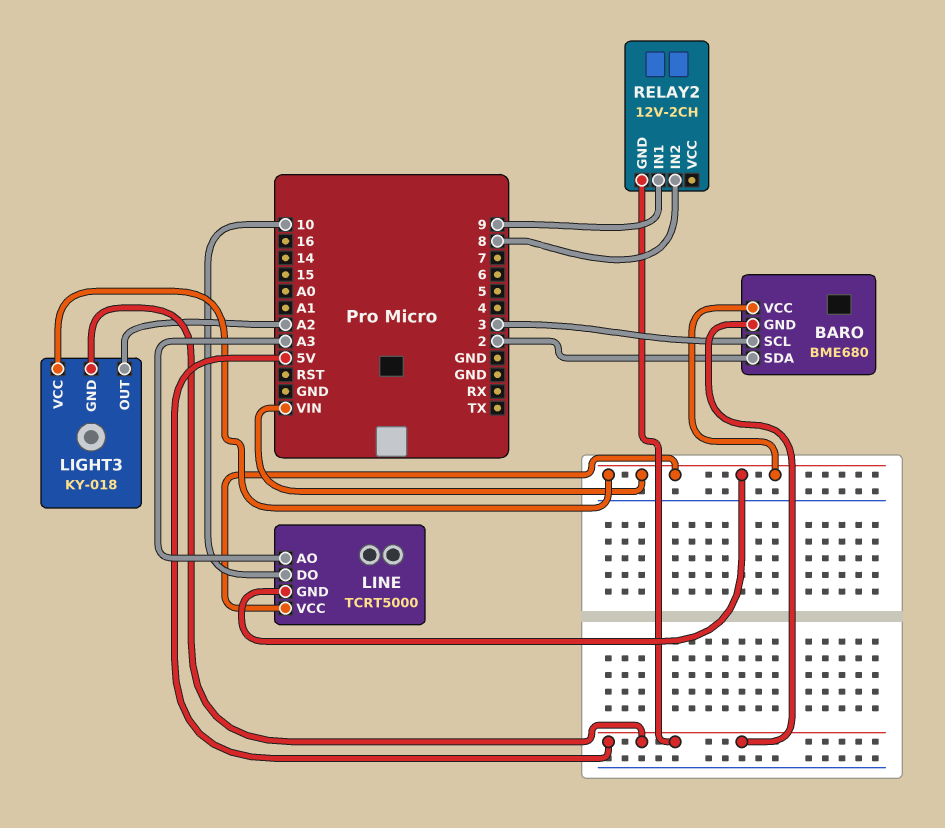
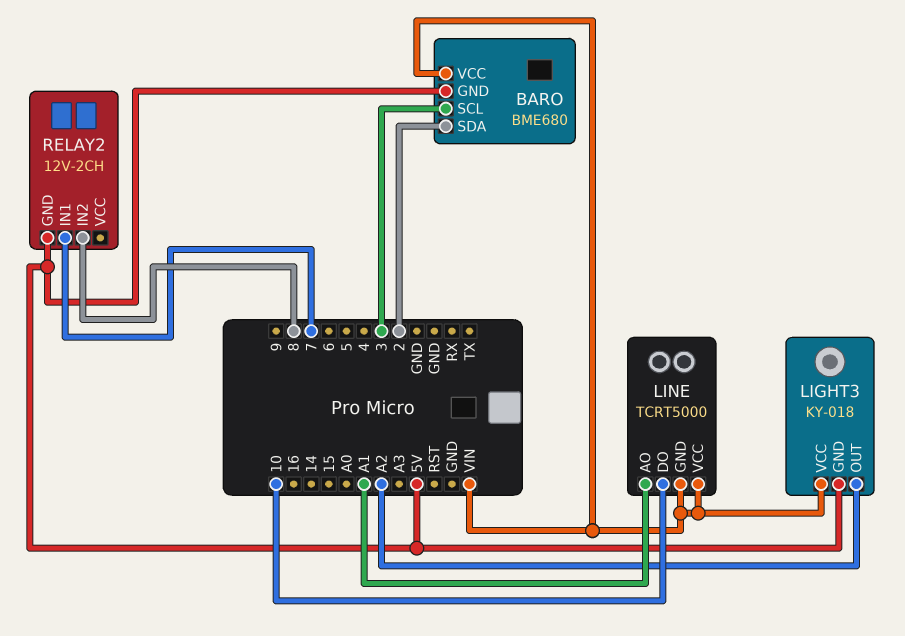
LINE pin AO: A3 -> A1
RELAY2 pin IN1: 9 -> 7

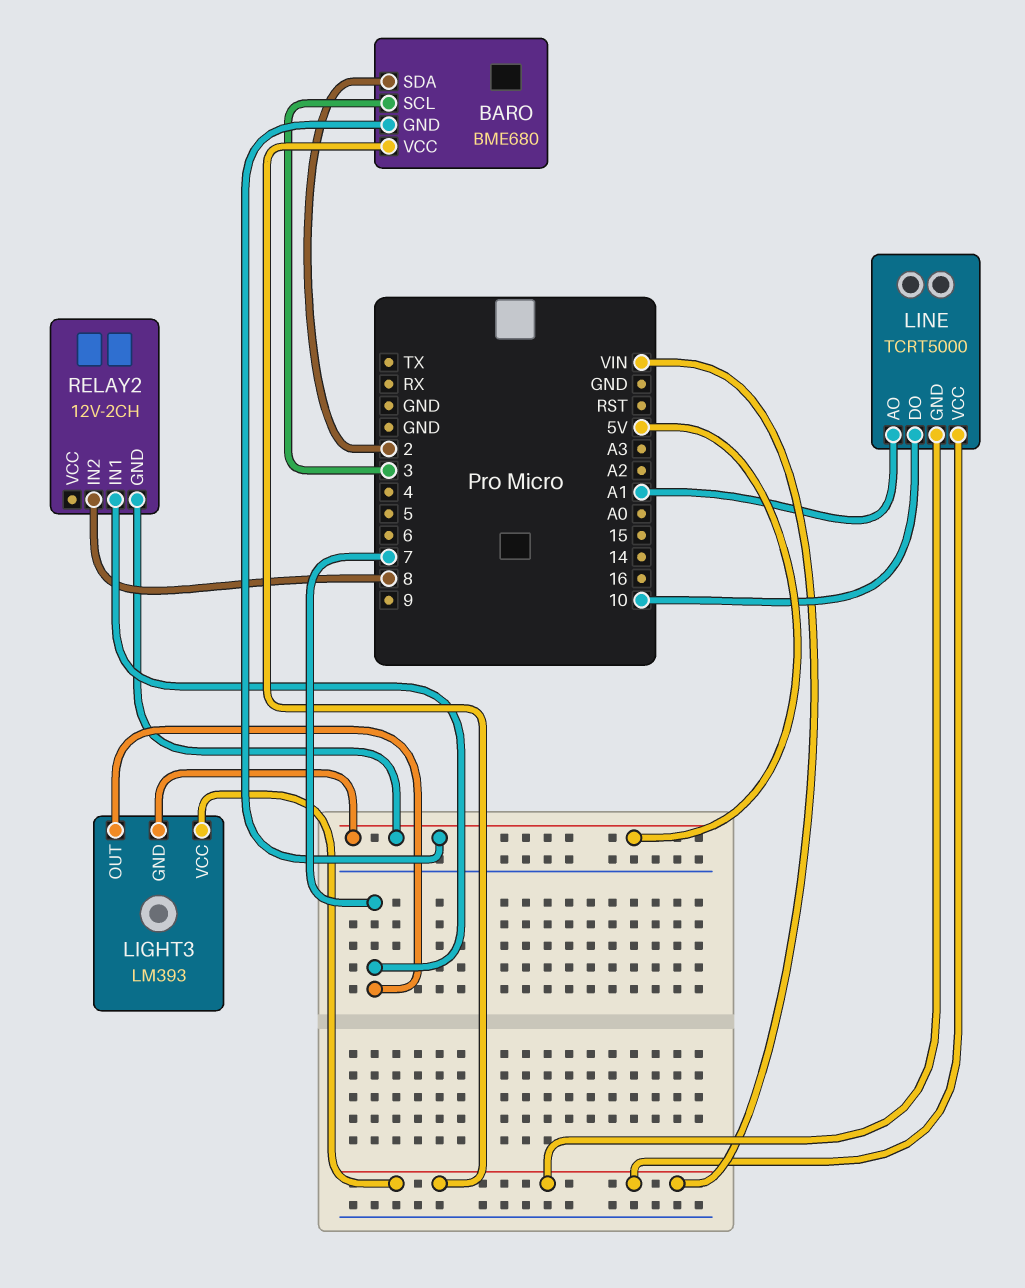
LIGHT3: KY-018 -> LM393
LIGHT3 pin OUT: A2 -> 7

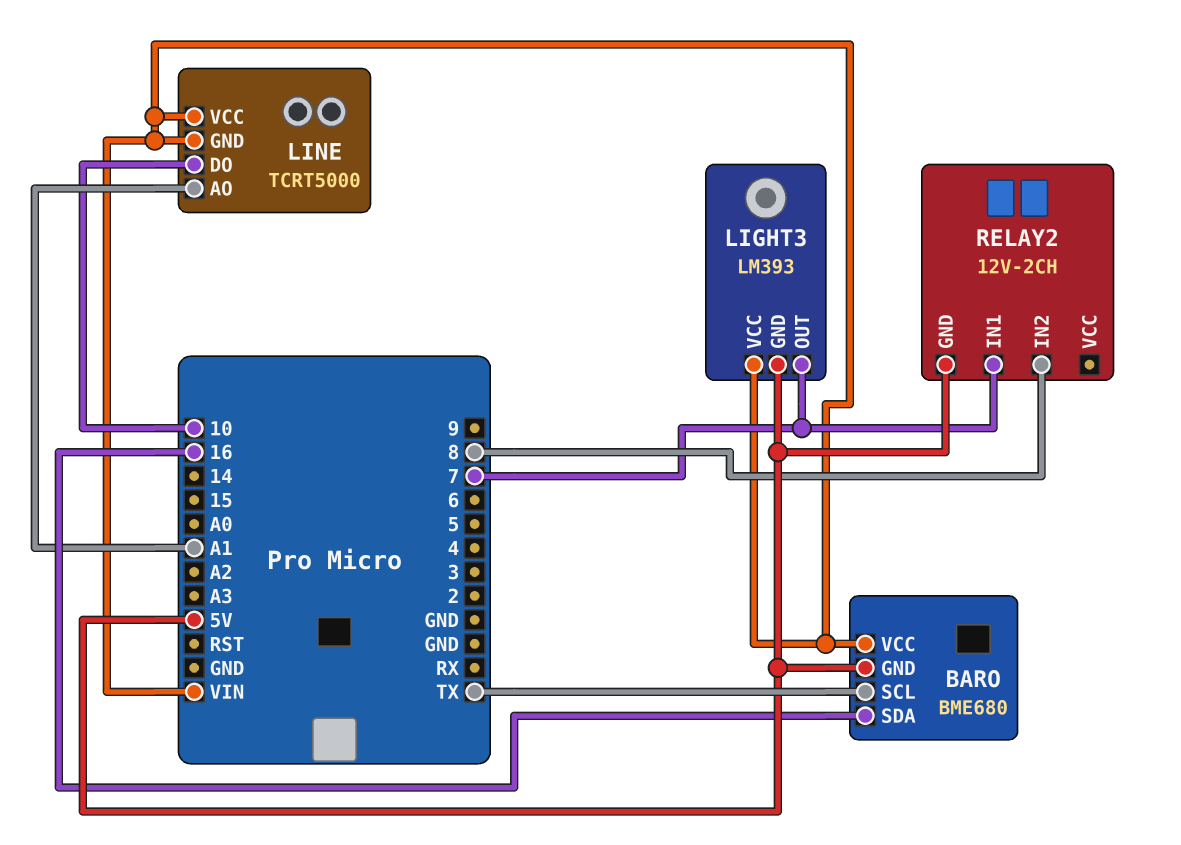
BARO pin SCL: 3 -> TX
BARO pin SDA: 2 -> 16

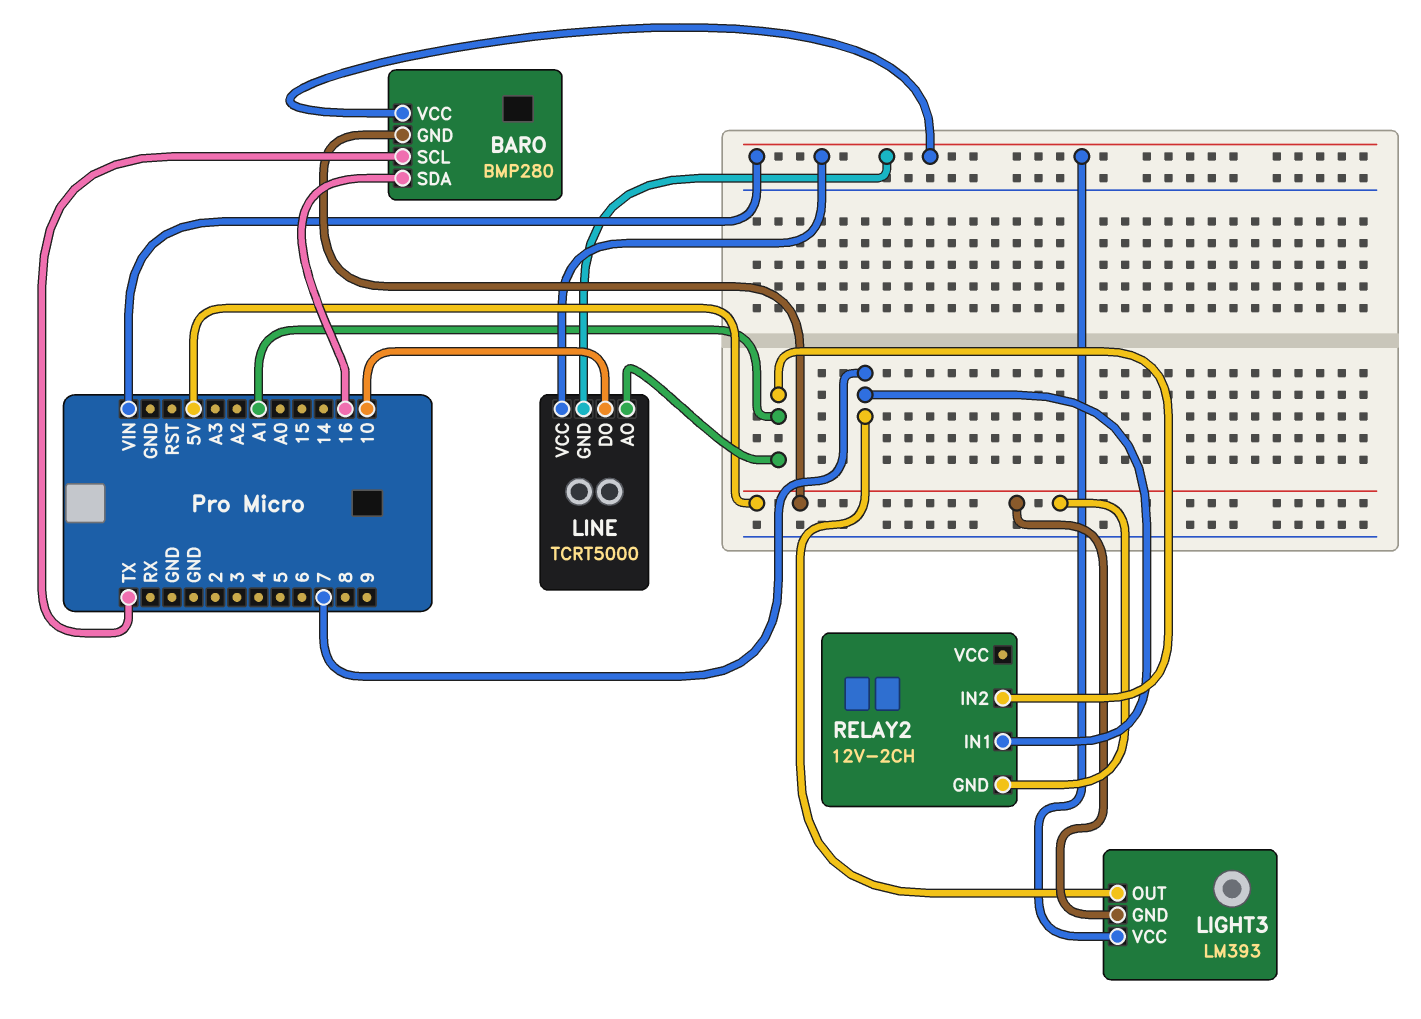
BARO: BME680 -> BMP280
RELAY2 pin IN2: 8 -> A1

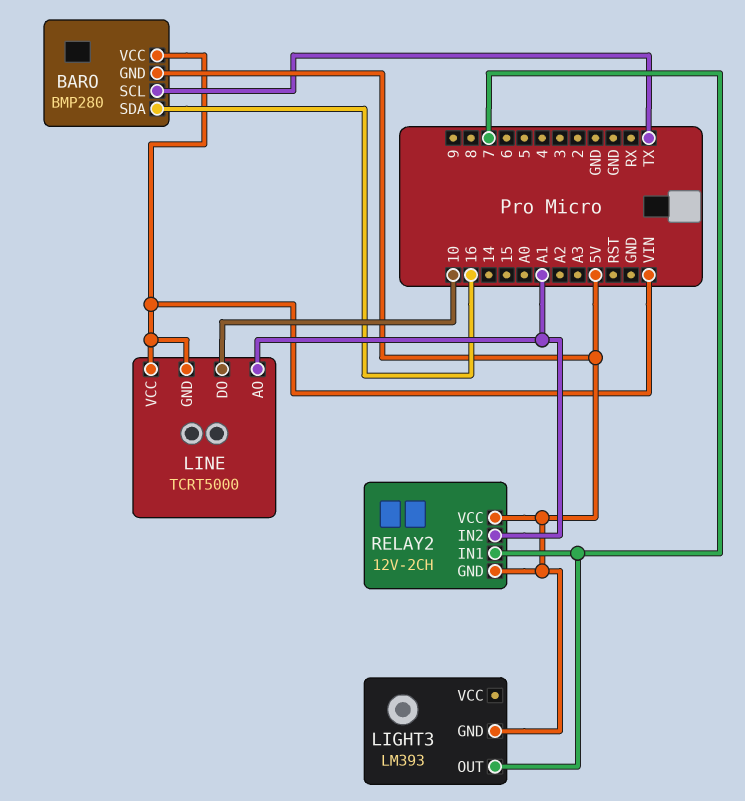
LIGHT3 pin VCC: VIN -> none
RELAY2 pin VCC: none -> 5V

